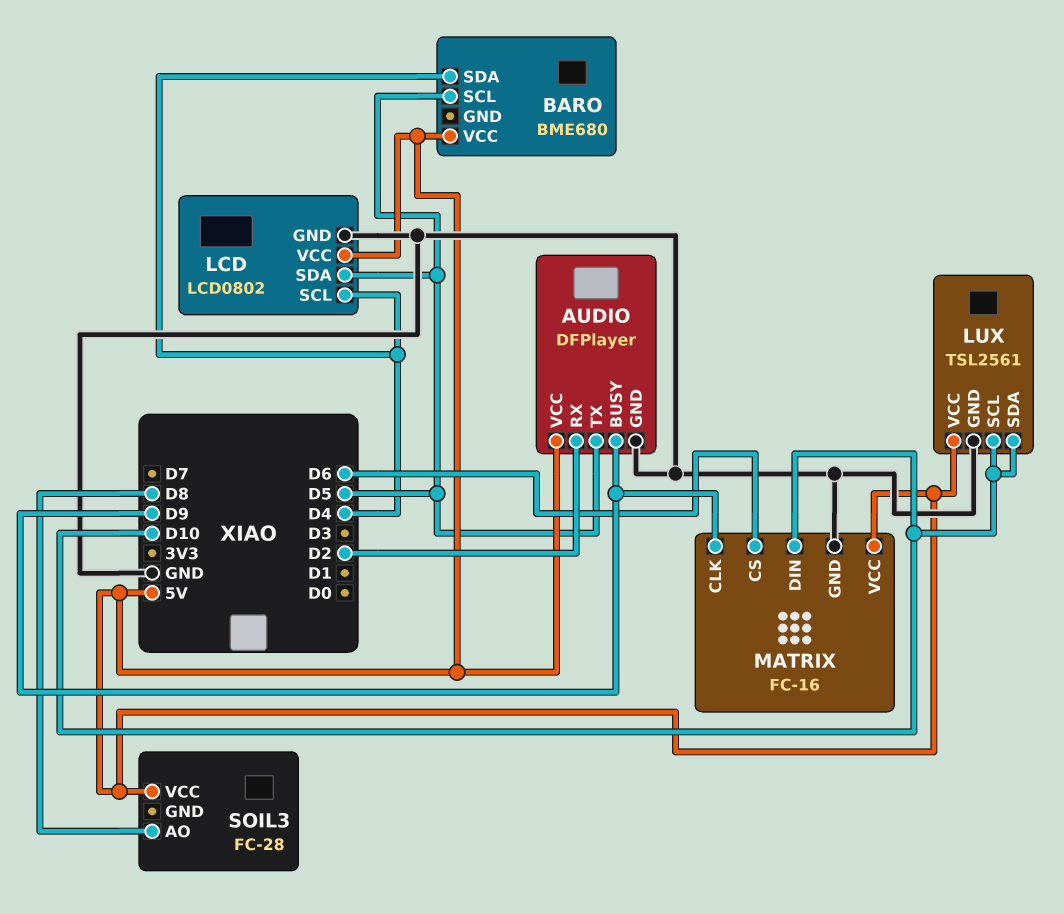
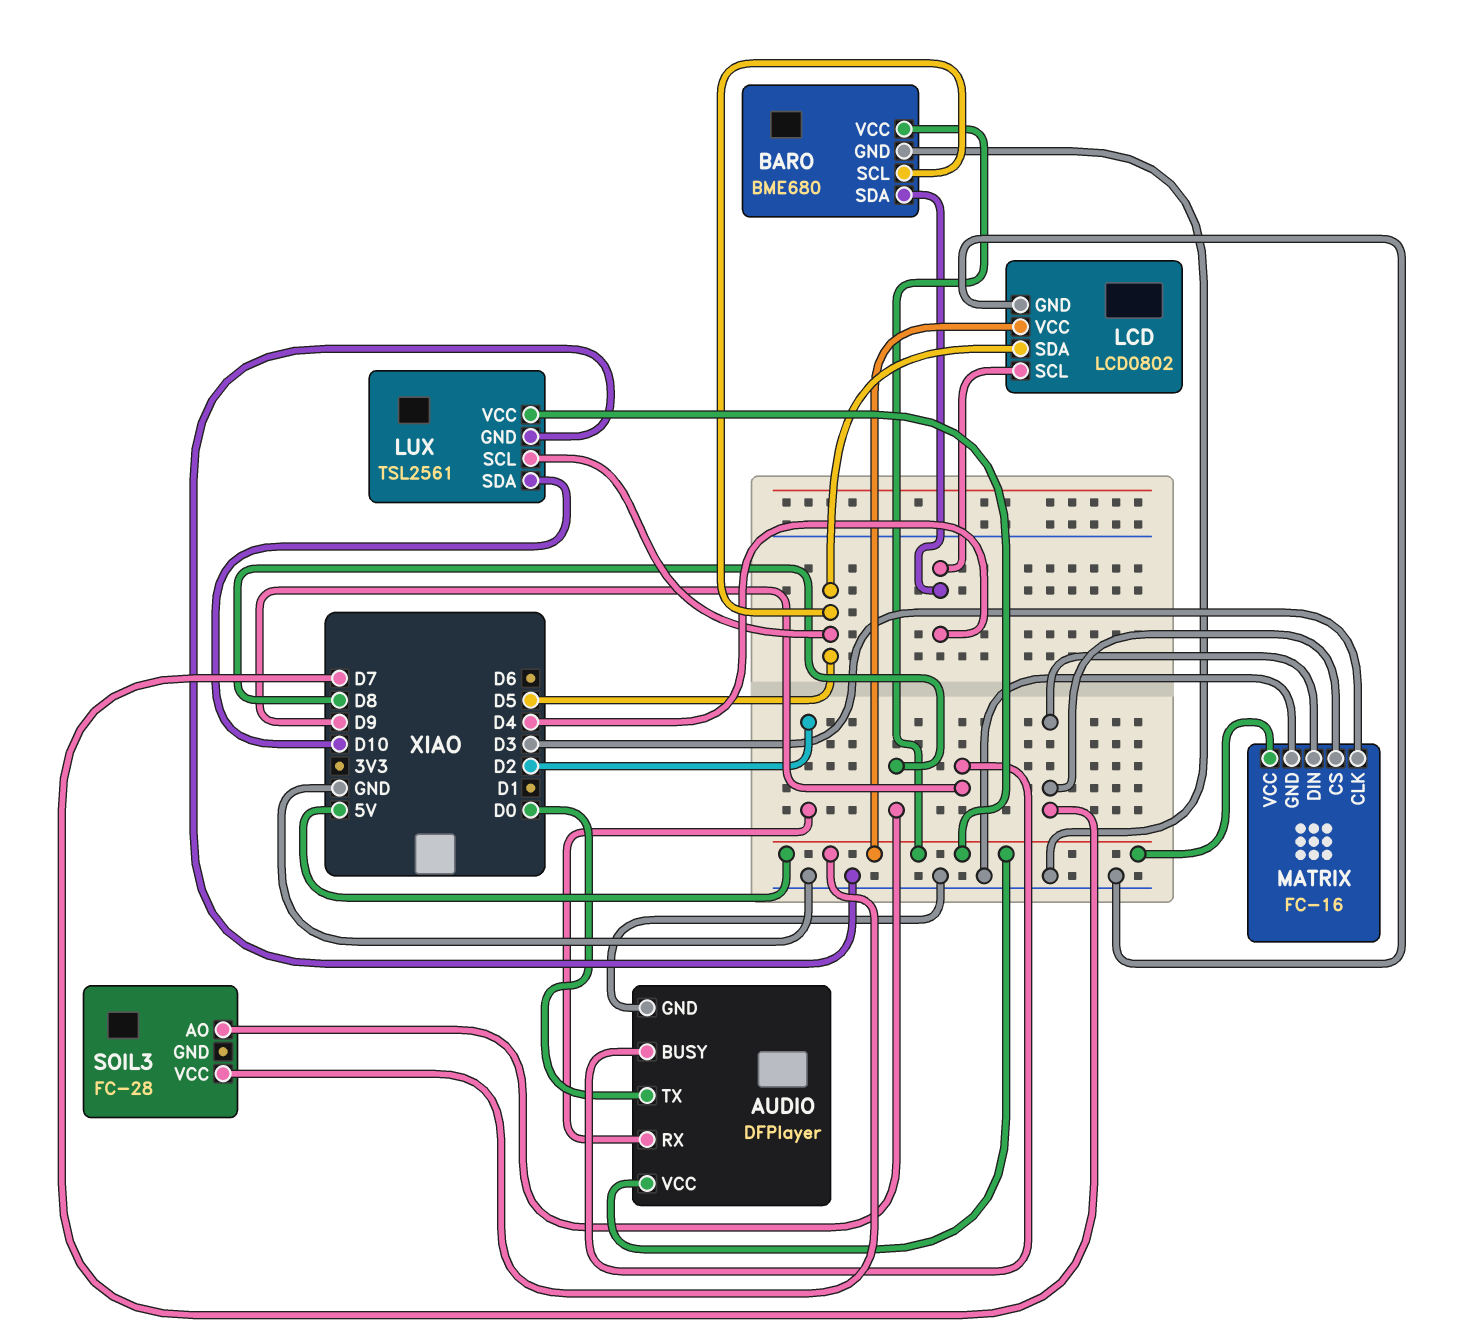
AUDIO pin TX: D5 -> D0
BARO pin GND: none -> GND
LUX pin SCL: D10 -> D5
MATRIX pin CLK: D9 -> D3
MATRIX pin CS: D6 -> D7
MATRIX pin DIN: D10 -> D7

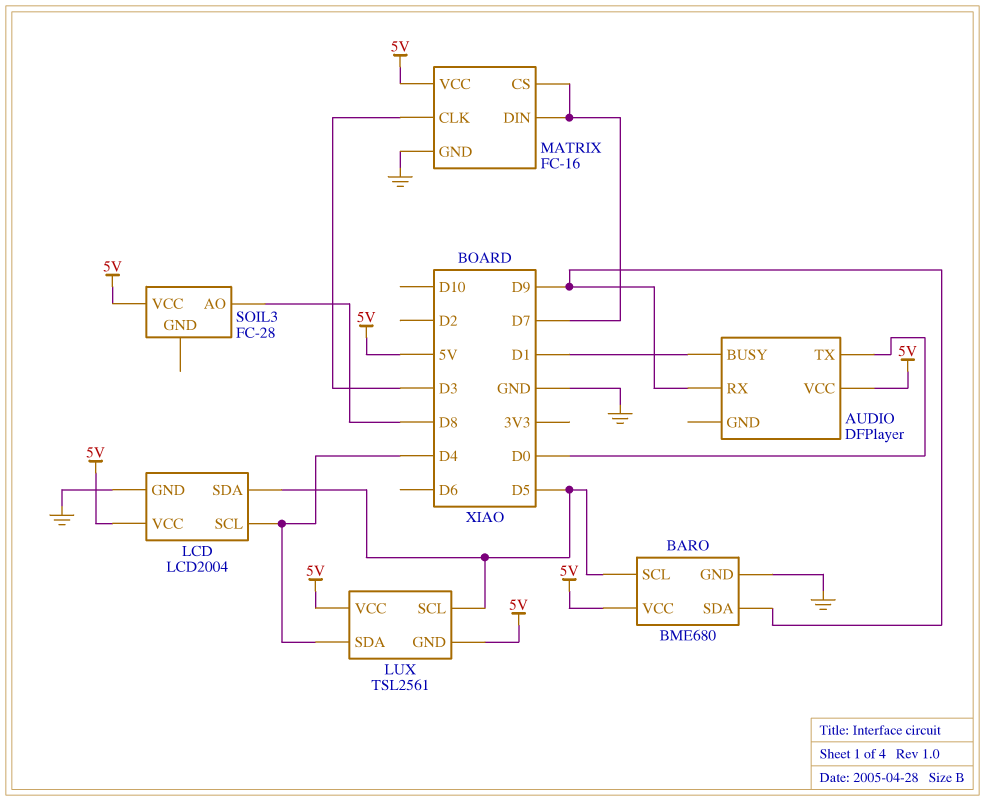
AUDIO pin BUSY: D9 -> D1
AUDIO pin GND: GND -> none
AUDIO pin RX: D2 -> D9
BARO pin SDA: D4 -> D9
LCD: LCD0802 -> LCD2004
LUX pin GND: GND -> 5V
LUX pin SDA: D10 -> D4

